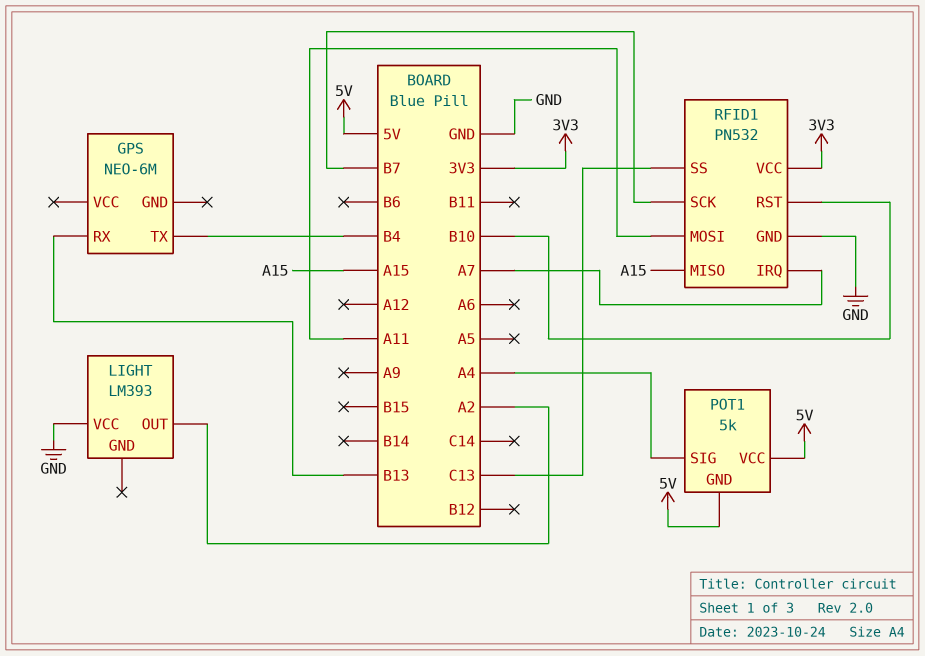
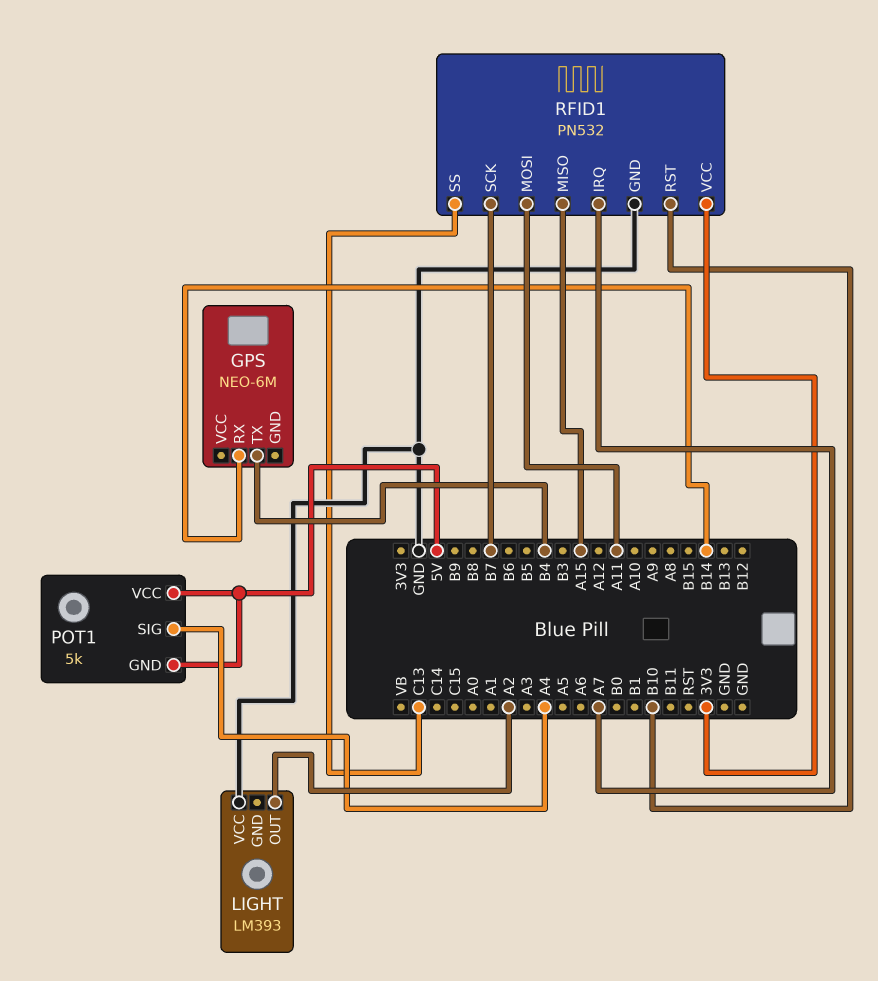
GPS pin RX: B13 -> B14

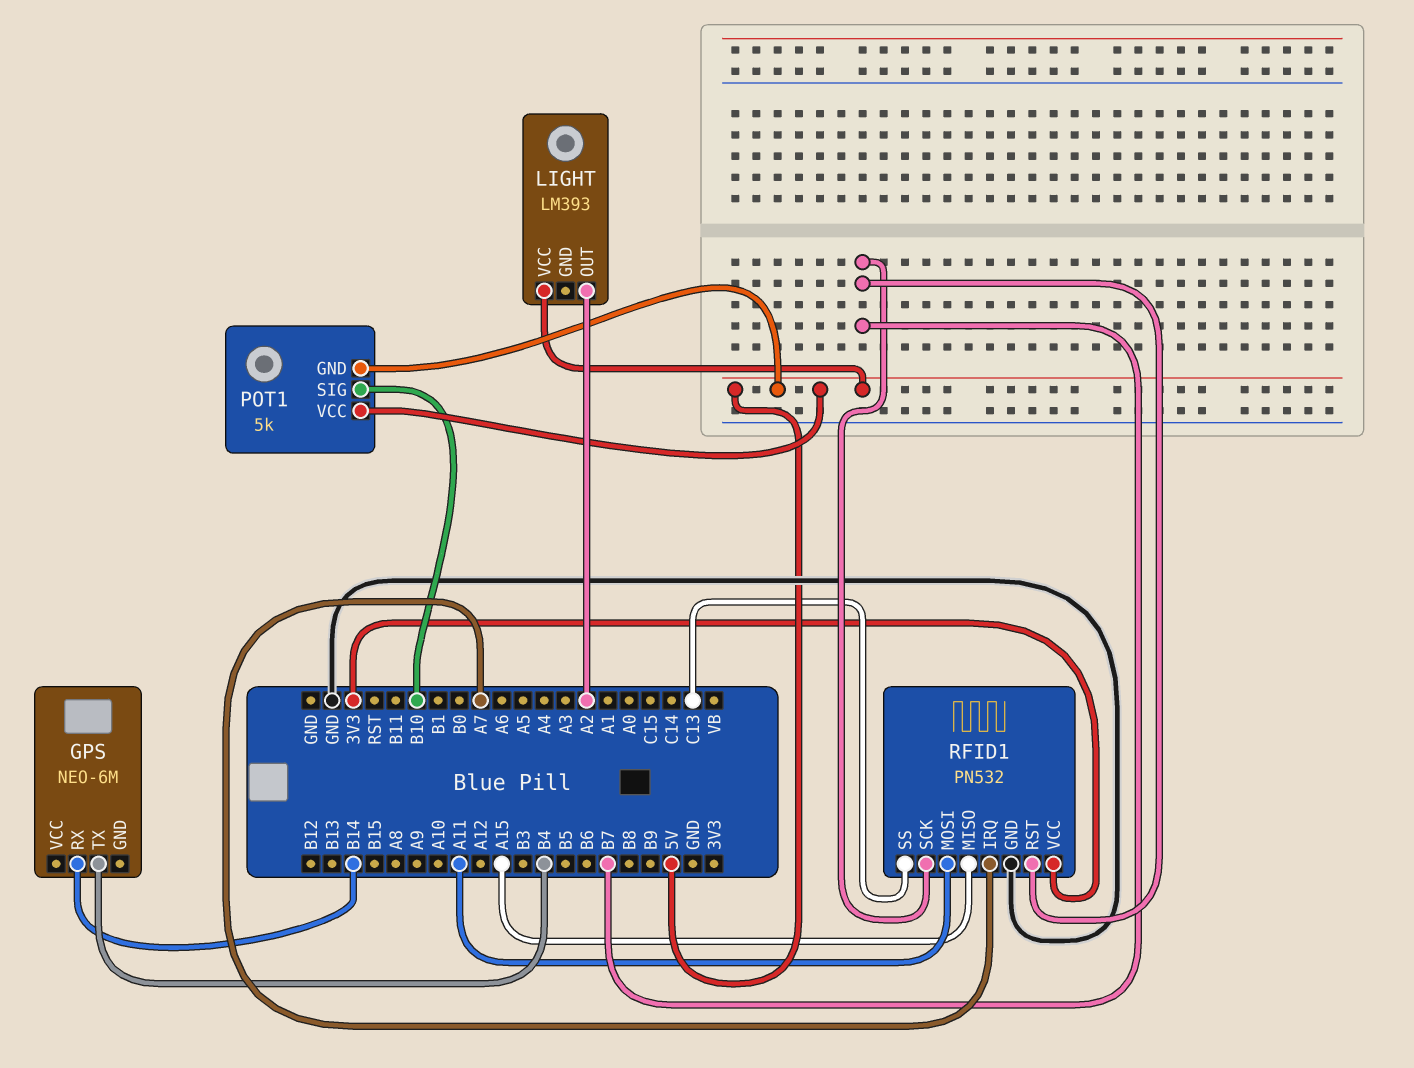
LIGHT pin VCC: GND -> 5V
POT1 pin SIG: A4 -> B10
RFID1 pin RST: B10 -> B7

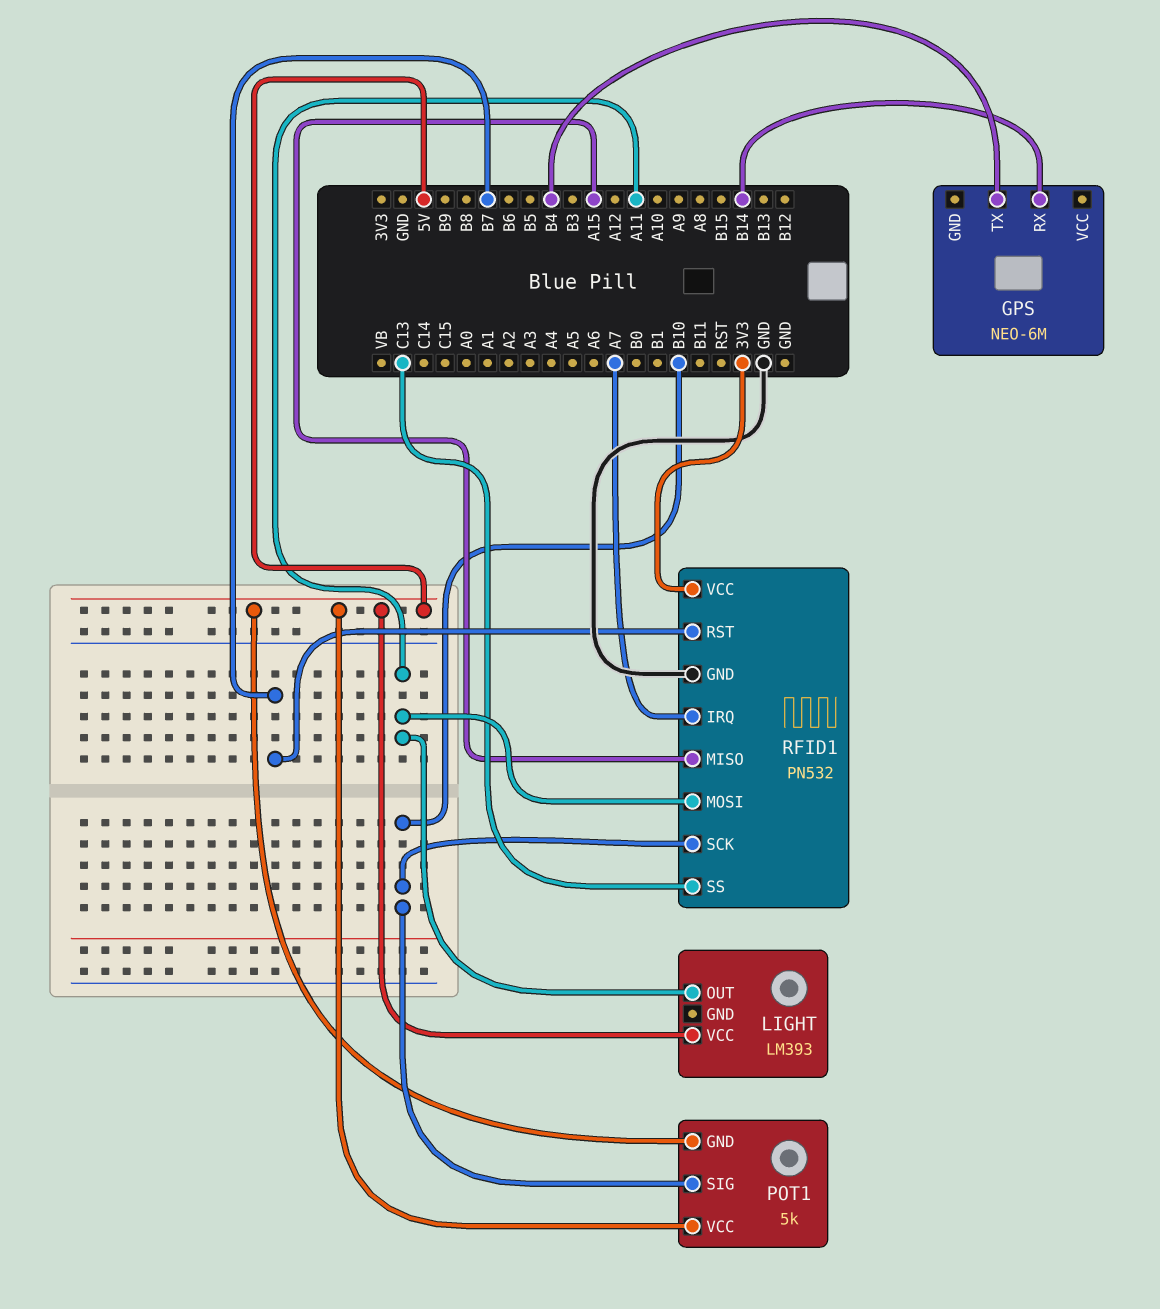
LIGHT pin OUT: A2 -> A11
RFID1 pin SCK: B7 -> B10

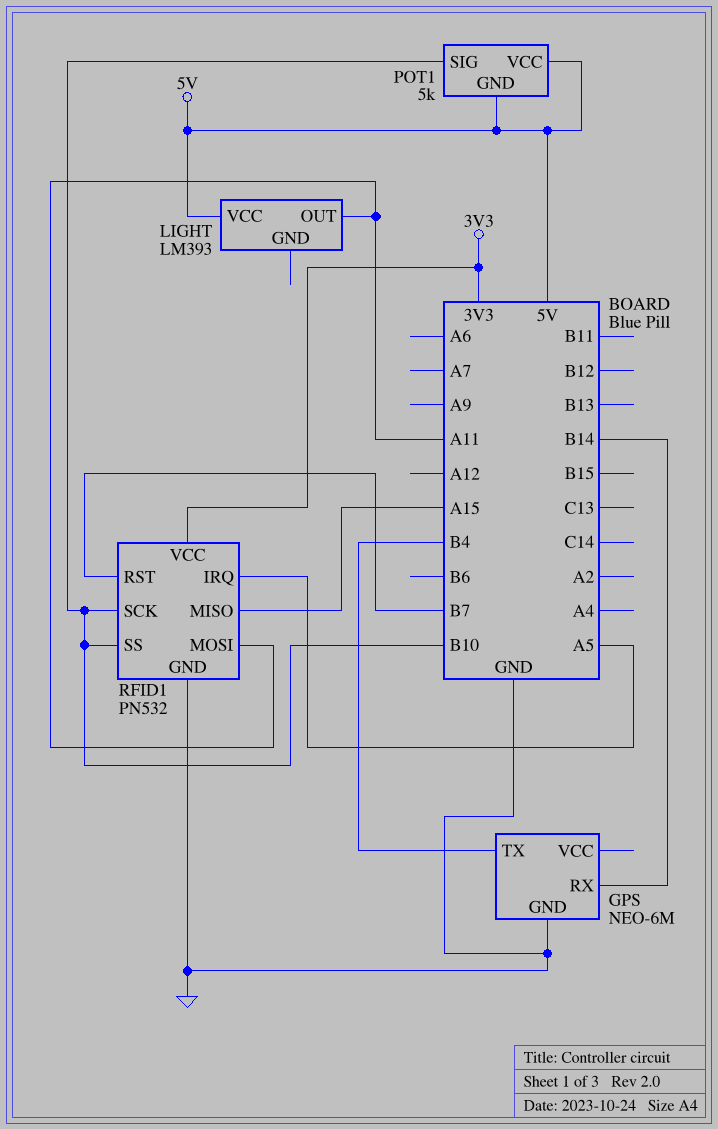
GPS pin GND: none -> GND
RFID1 pin IRQ: A7 -> A5
RFID1 pin SS: C13 -> B10

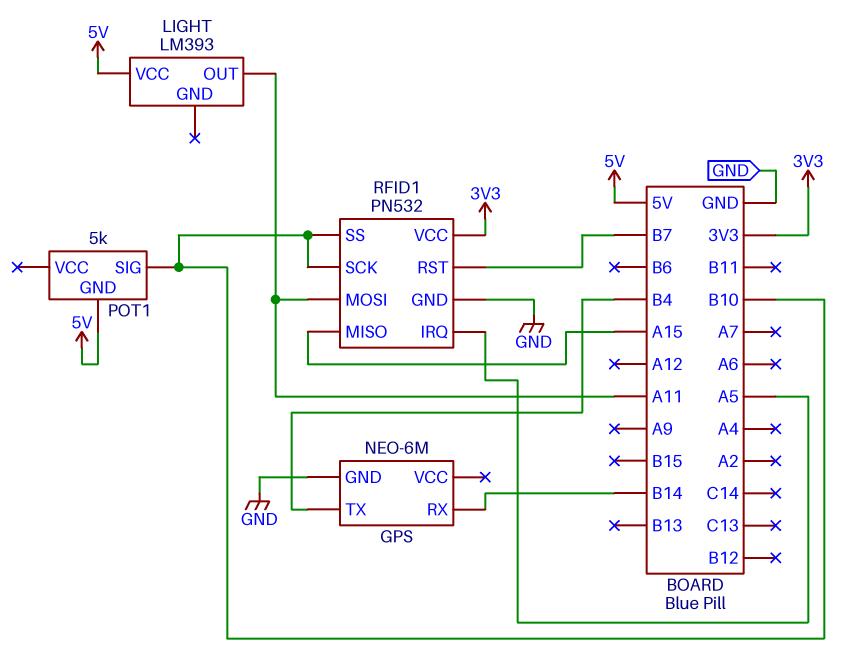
POT1 pin VCC: 5V -> none

